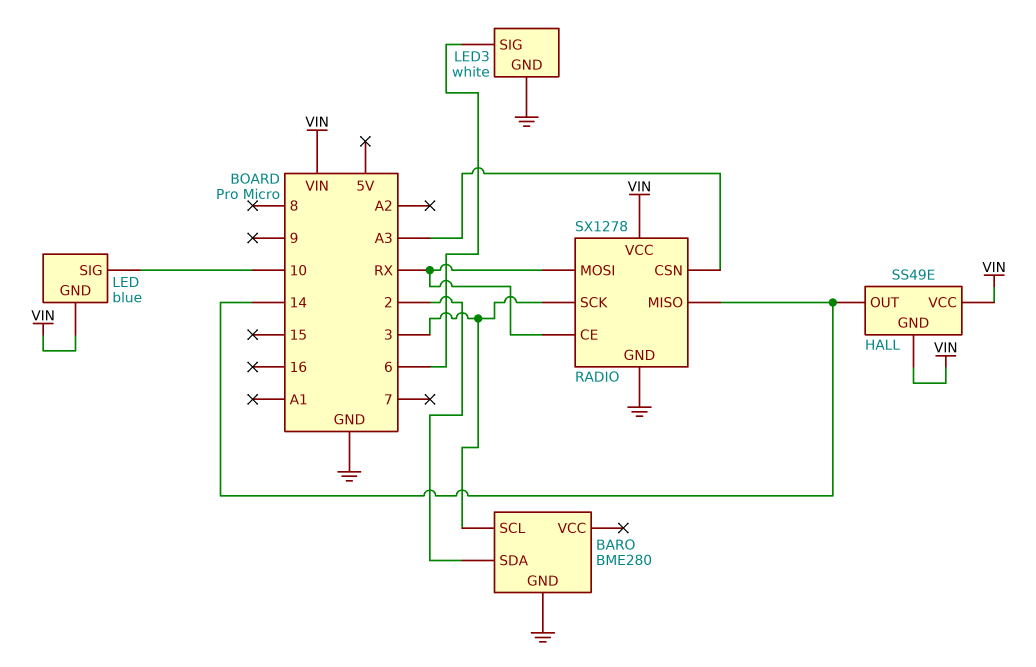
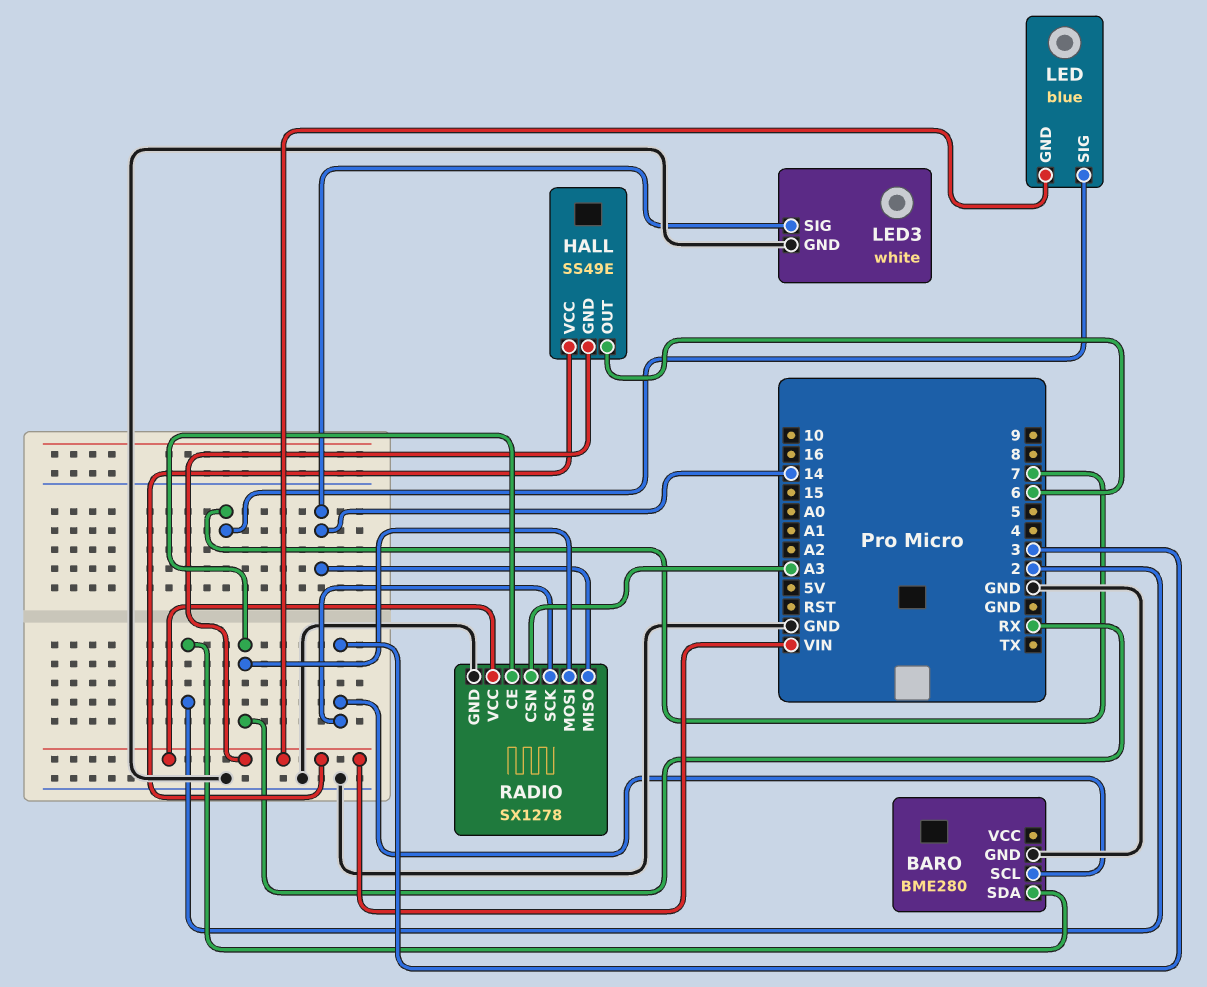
HALL pin OUT: 14 -> 6
LED pin SIG: 10 -> 7
LED3 pin SIG: 6 -> 14

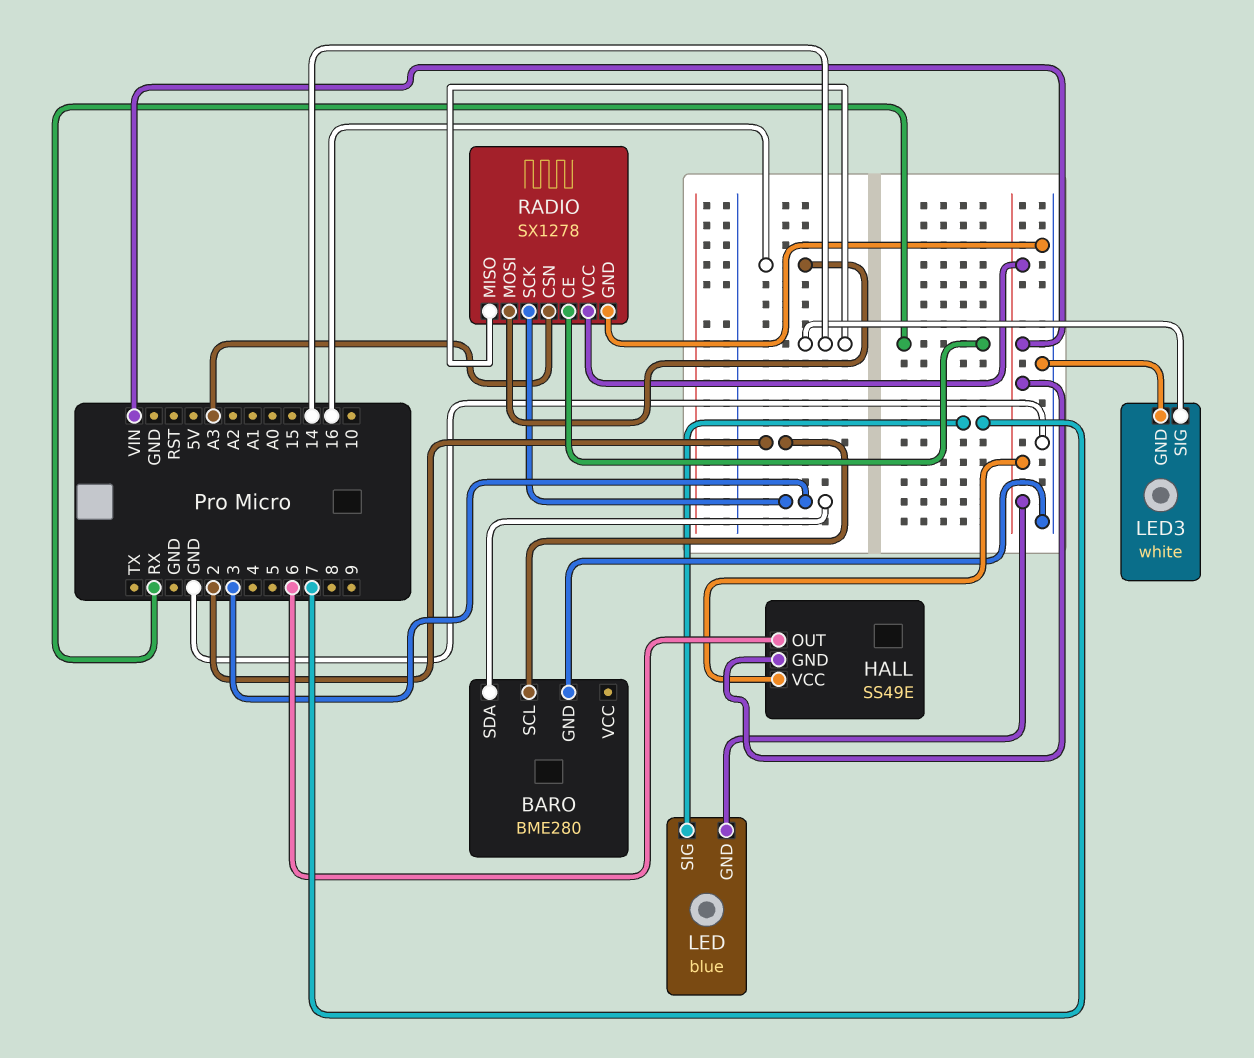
BARO pin SCL: 3 -> 2
BARO pin SDA: 2 -> 3
RADIO pin MOSI: RX -> 16

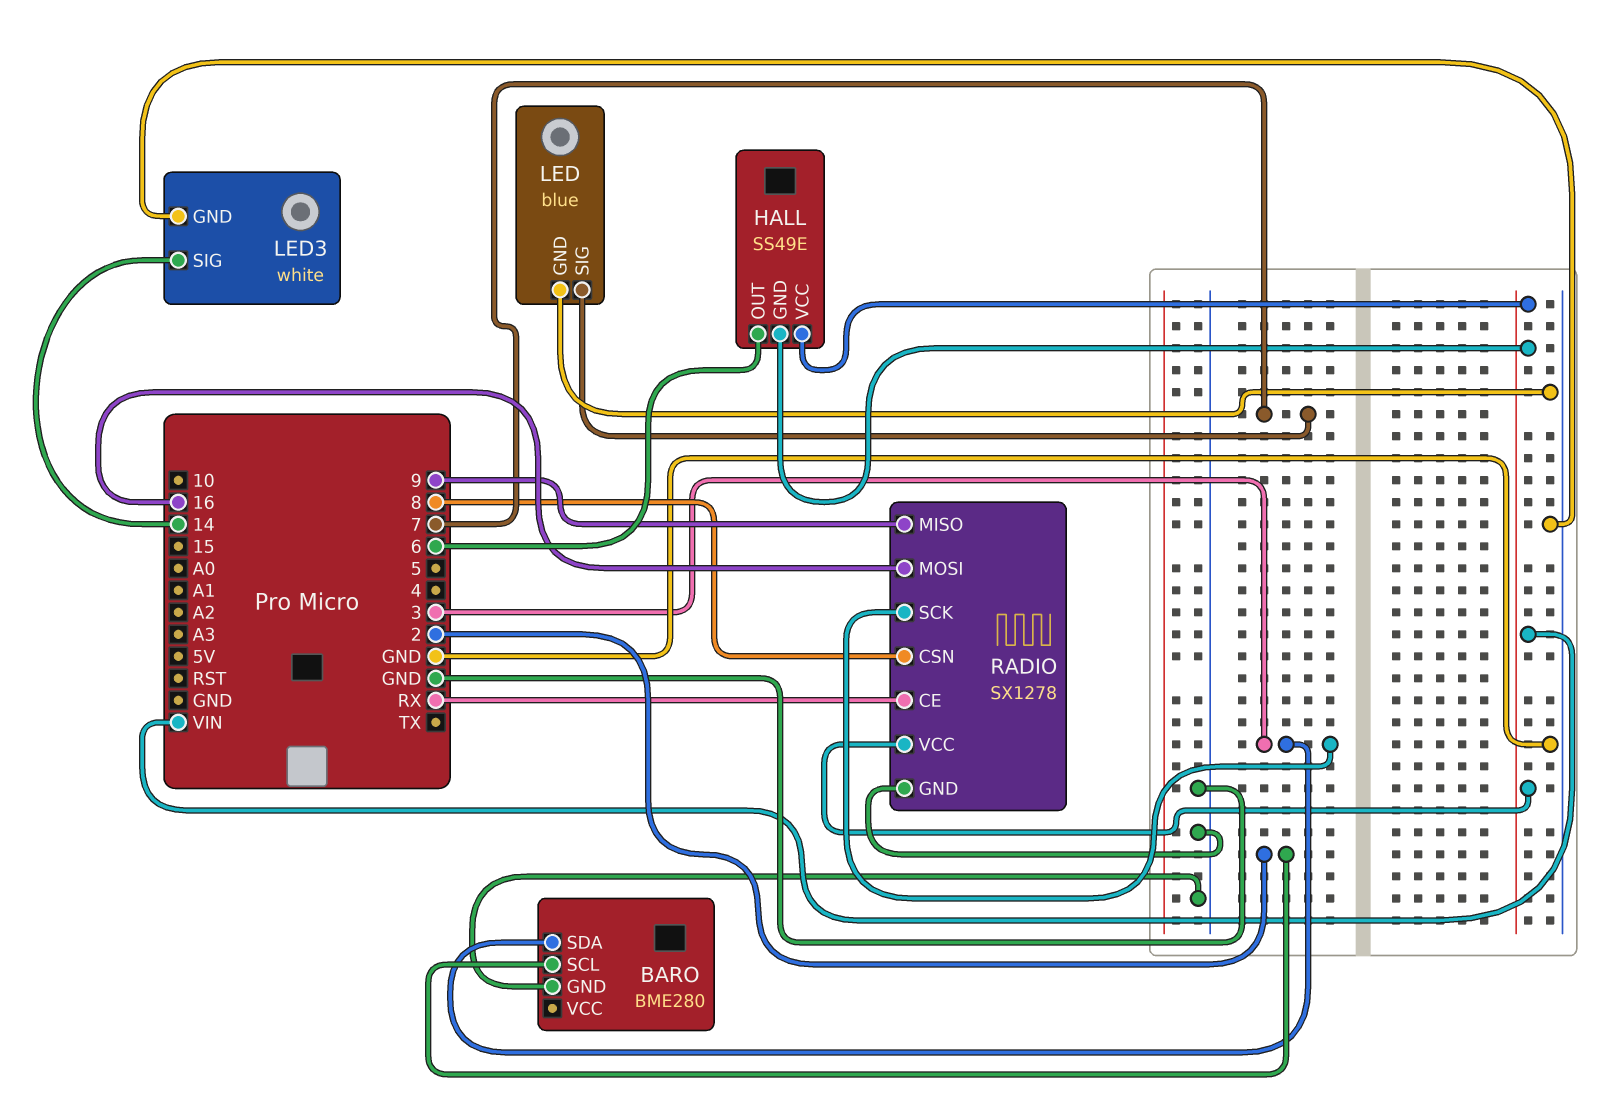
LED pin GND: VIN -> GND
RADIO pin CSN: A3 -> 8
RADIO pin MISO: 14 -> 9

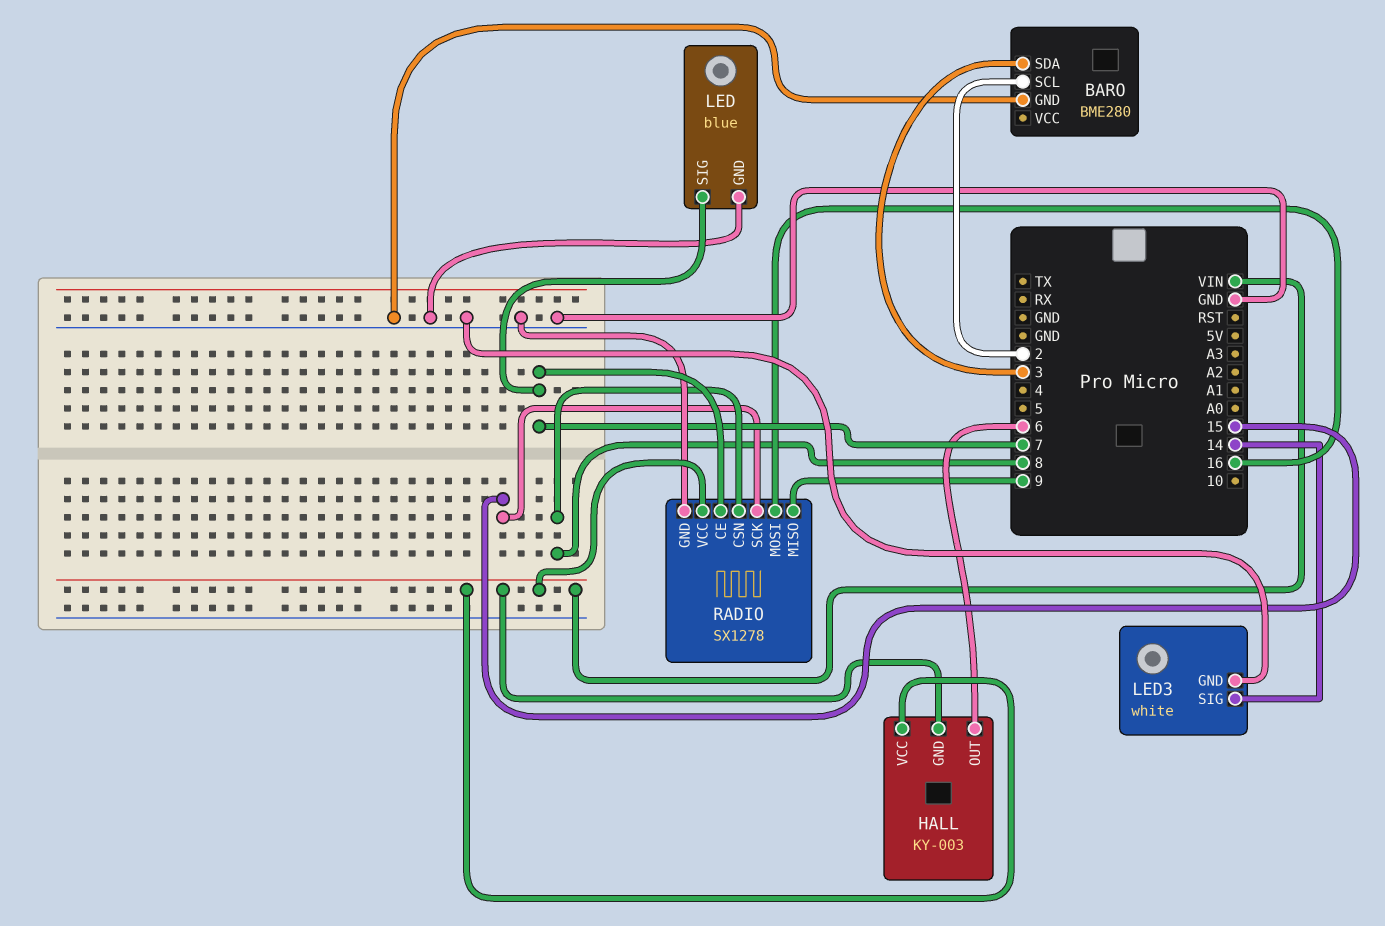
HALL: SS49E -> KY-003
RADIO pin CE: RX -> 7
RADIO pin SCK: 3 -> 15

